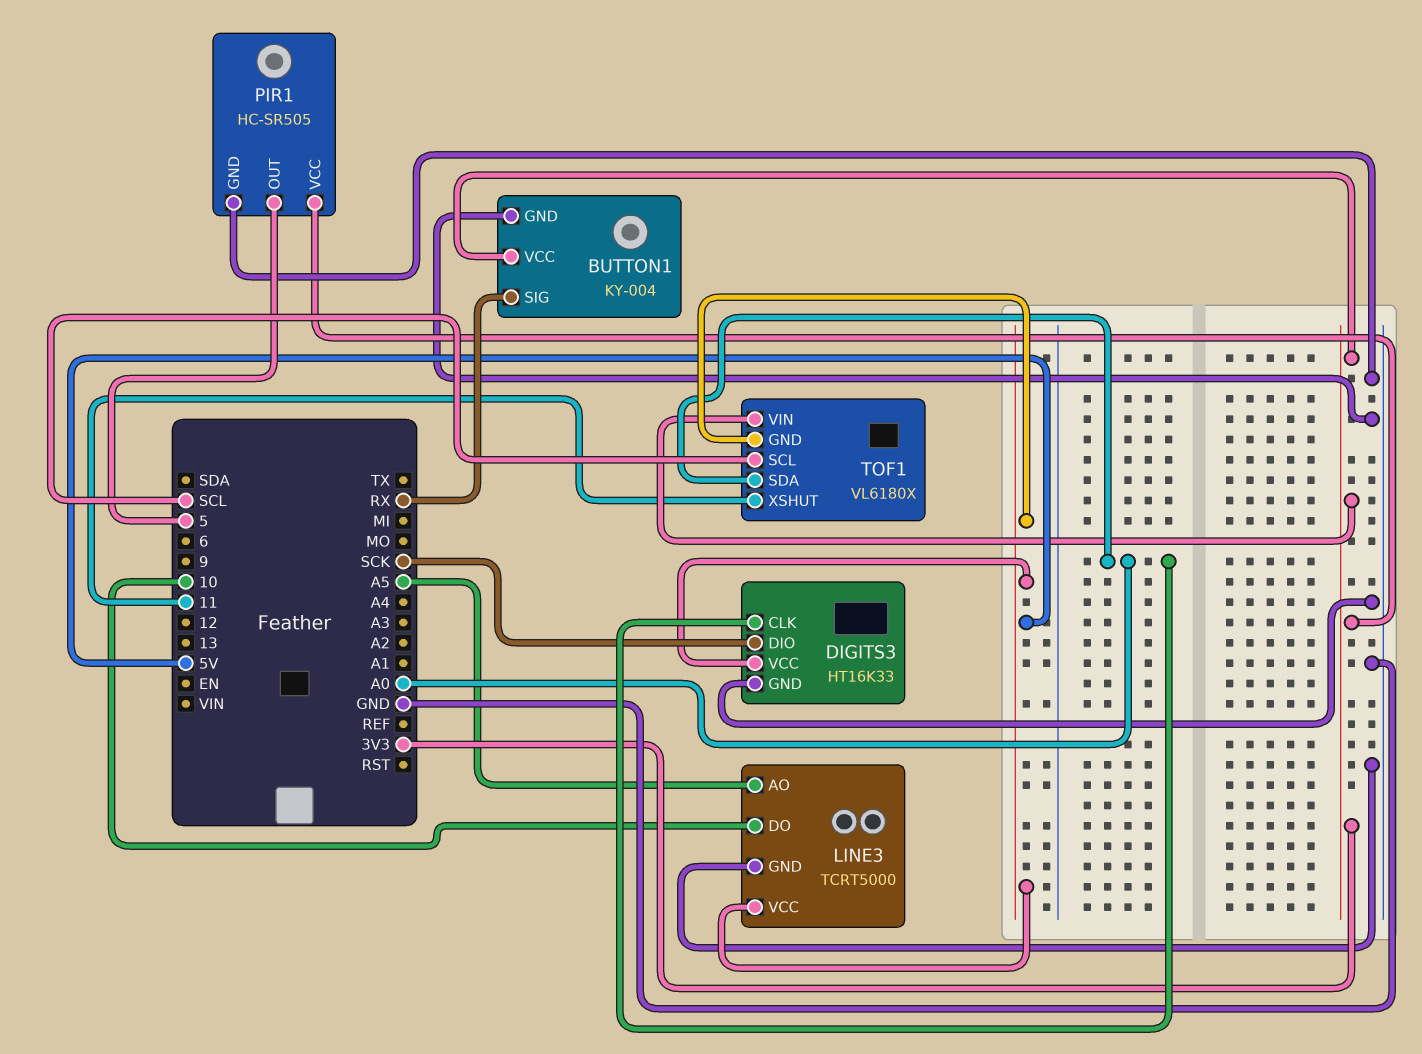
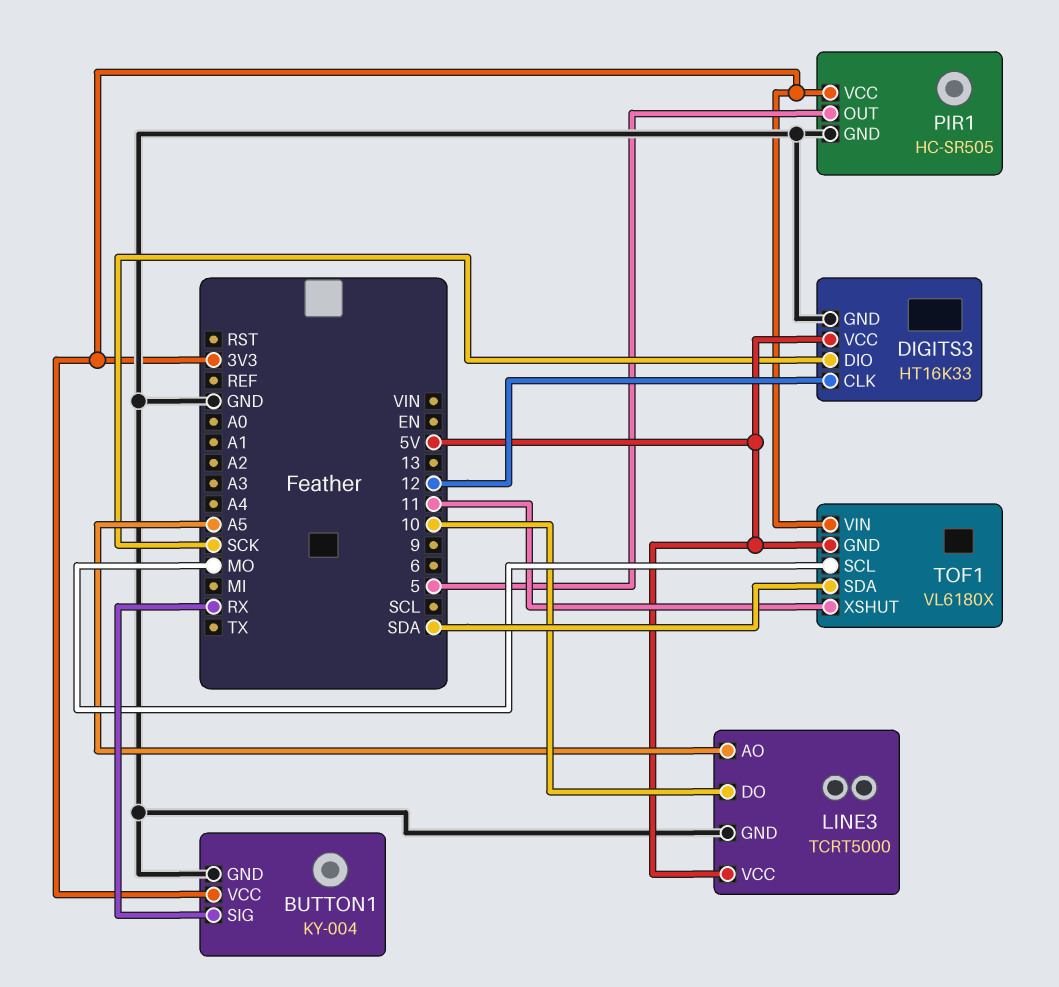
DIGITS3 pin CLK: A0 -> 12
TOF1 pin SCL: SCL -> MO
TOF1 pin SDA: A0 -> SDA

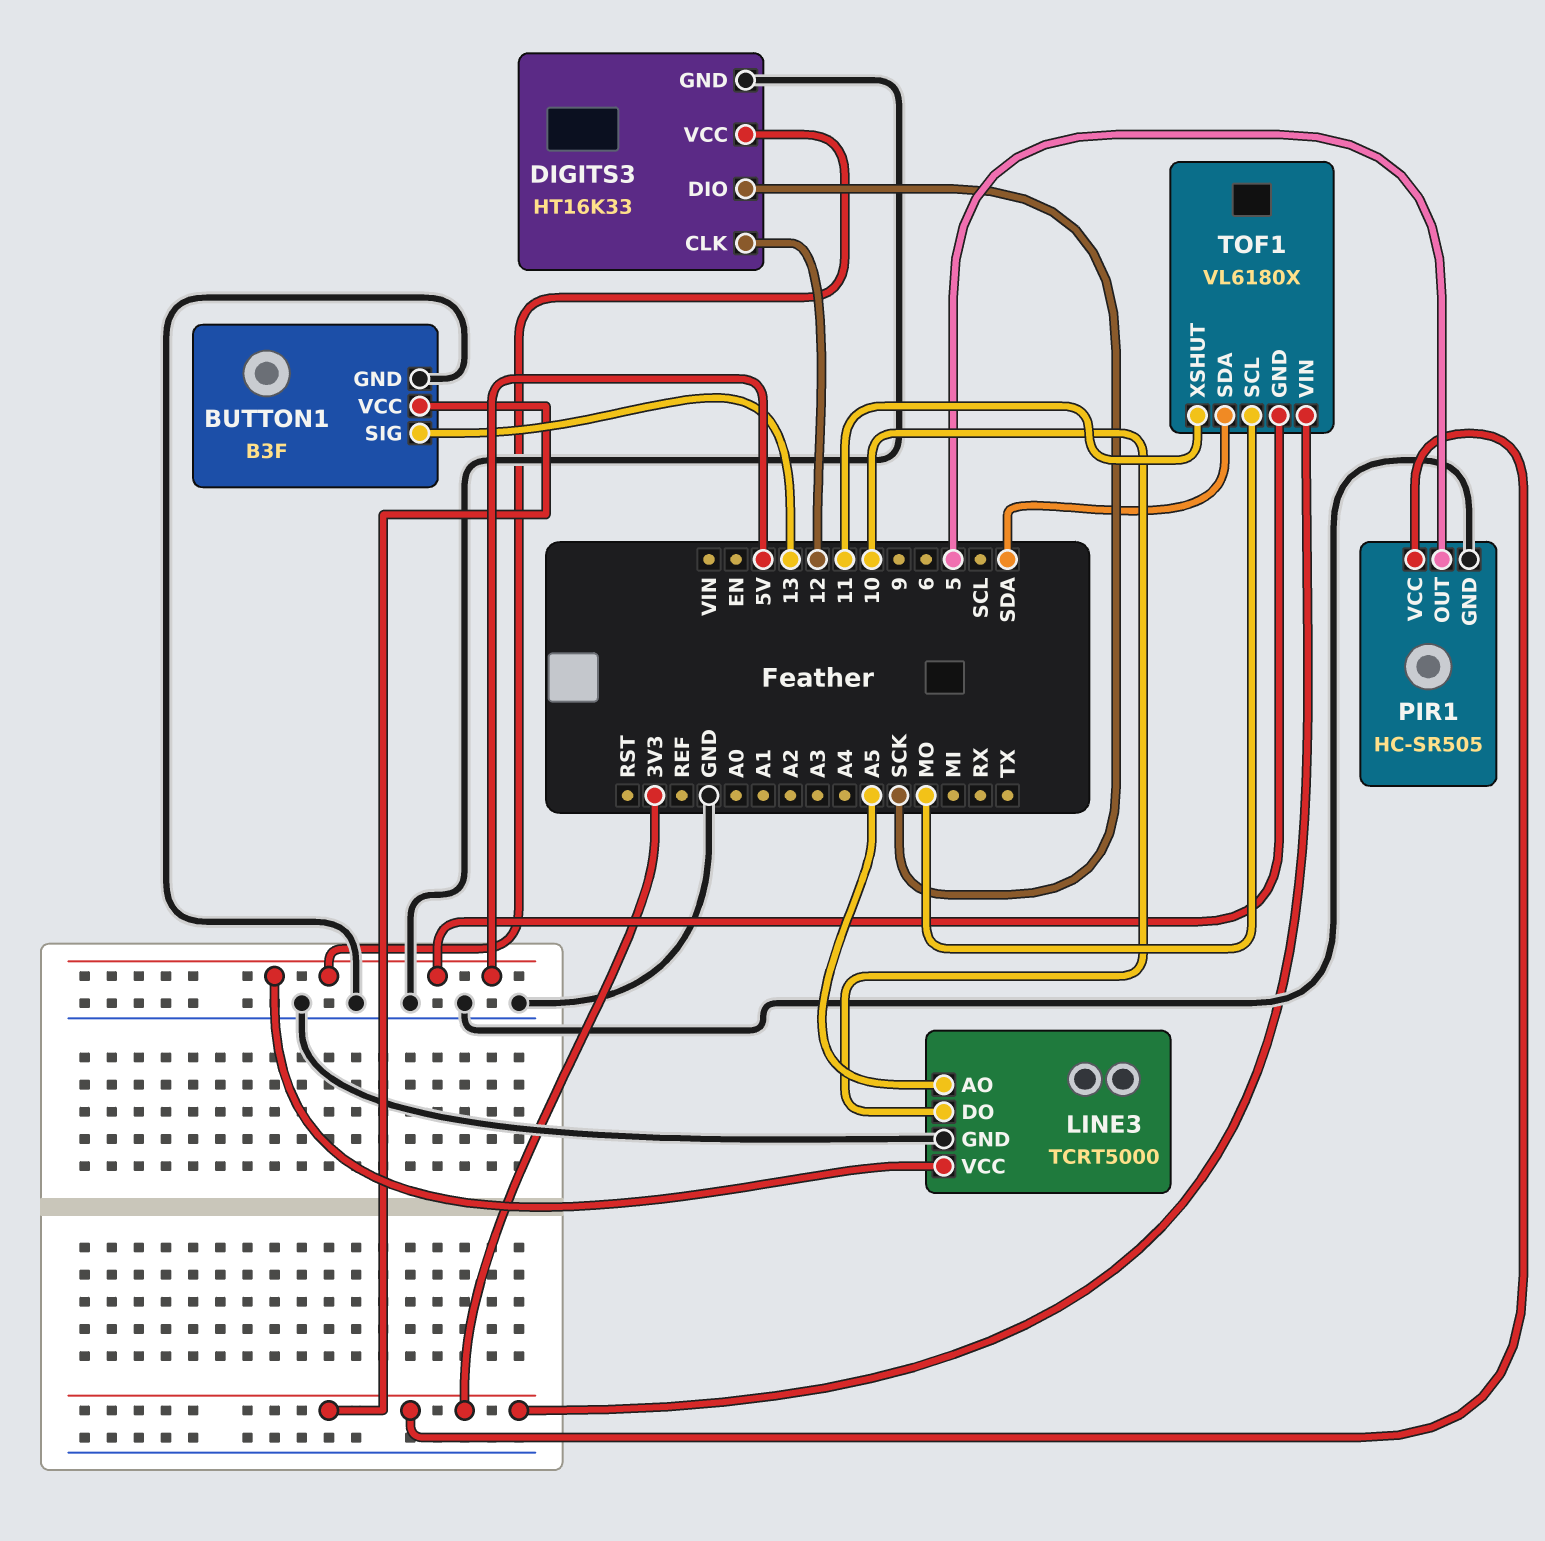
BUTTON1: KY-004 -> B3F
BUTTON1 pin SIG: RX -> 13

